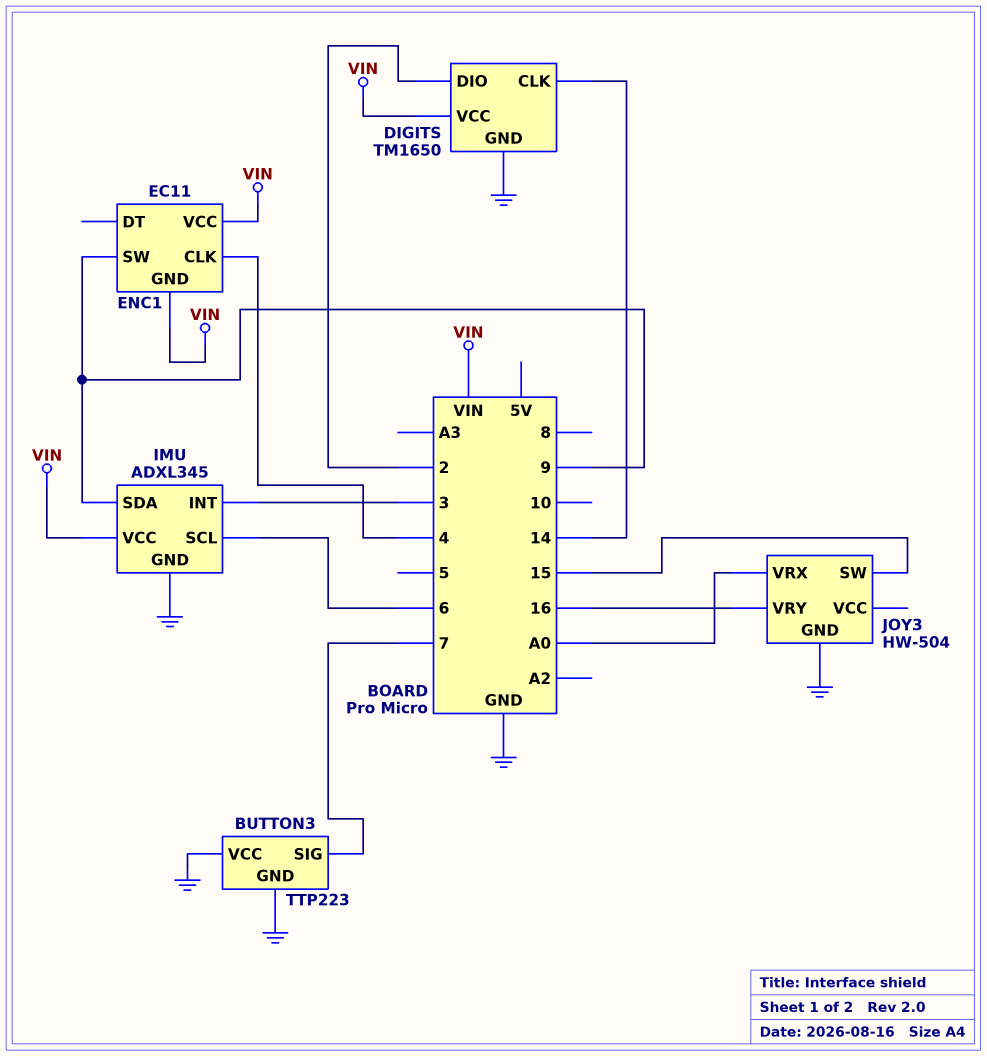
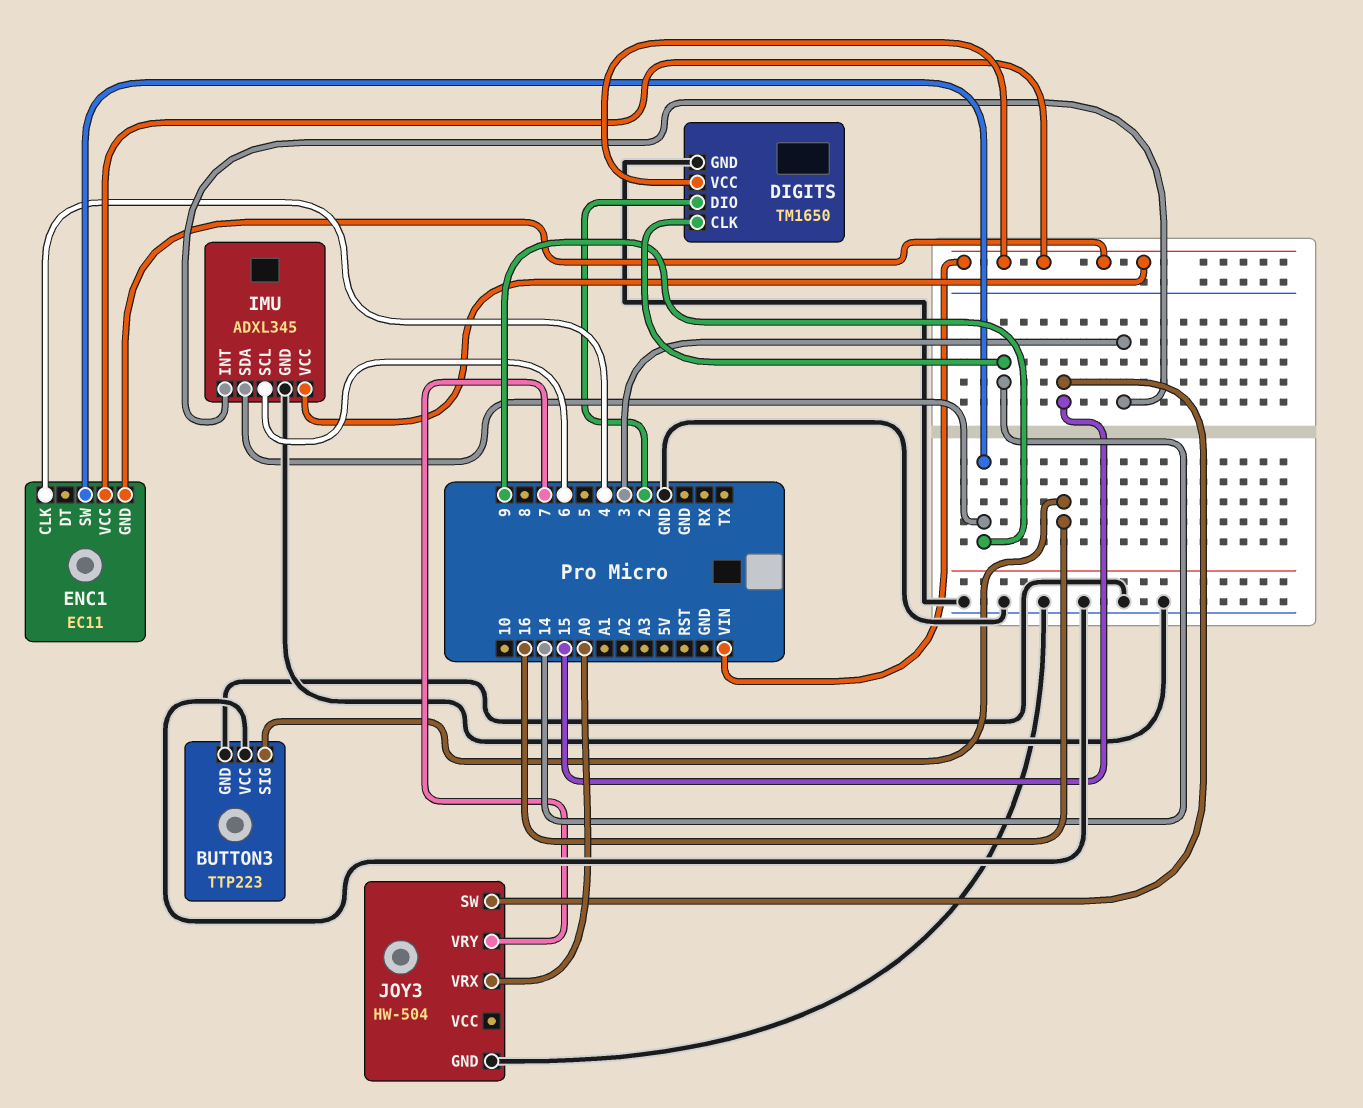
BUTTON3 pin SIG: 7 -> 16
JOY3 pin VRY: 16 -> 7

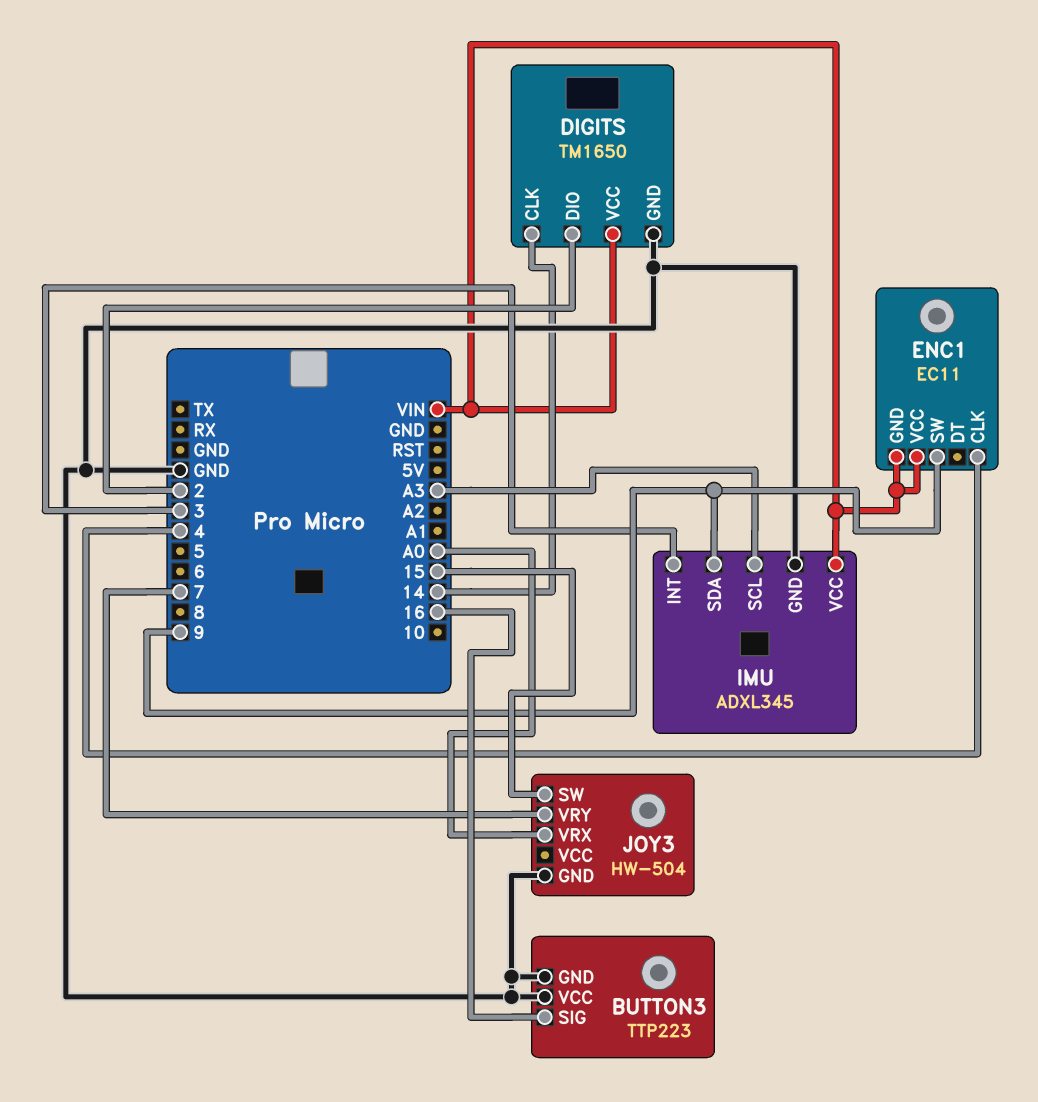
IMU pin SCL: 6 -> A3

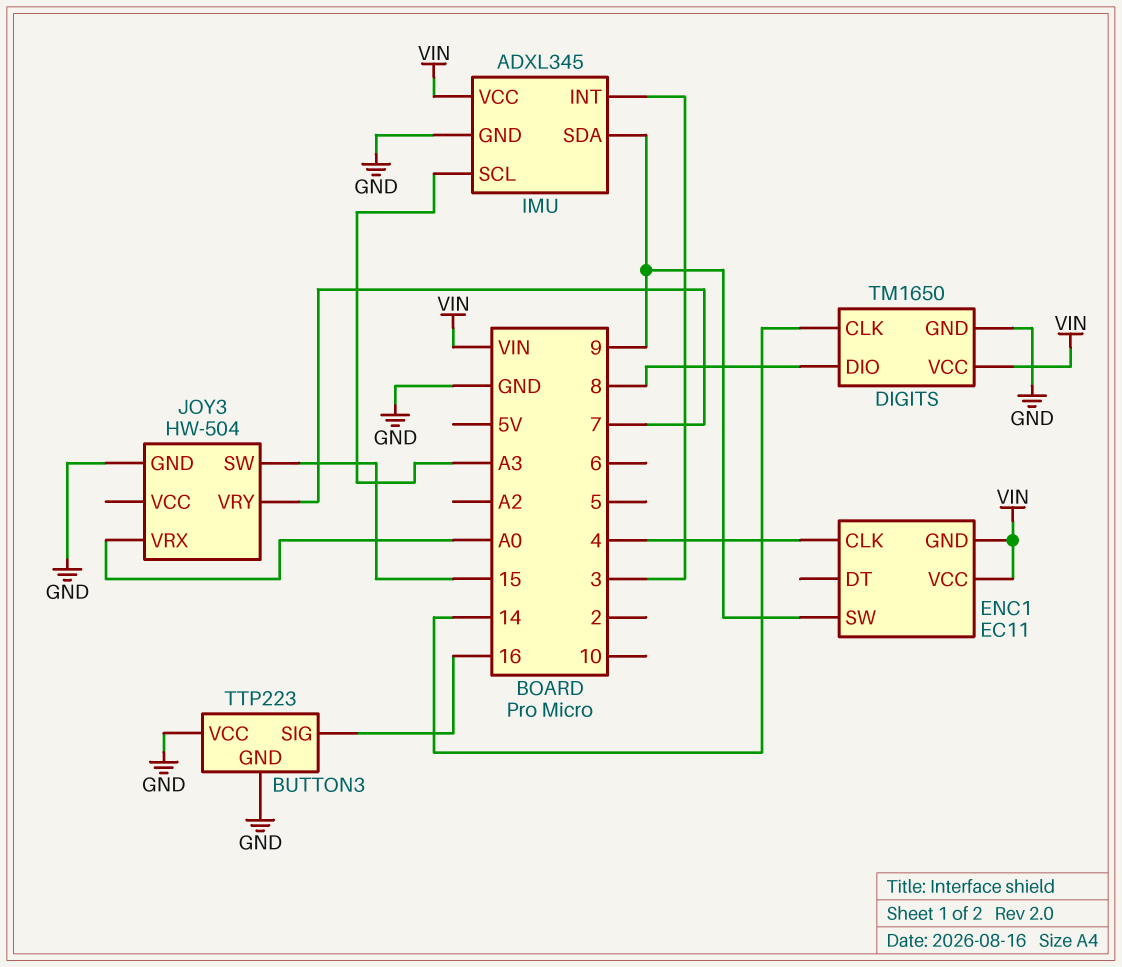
DIGITS pin DIO: 2 -> 8

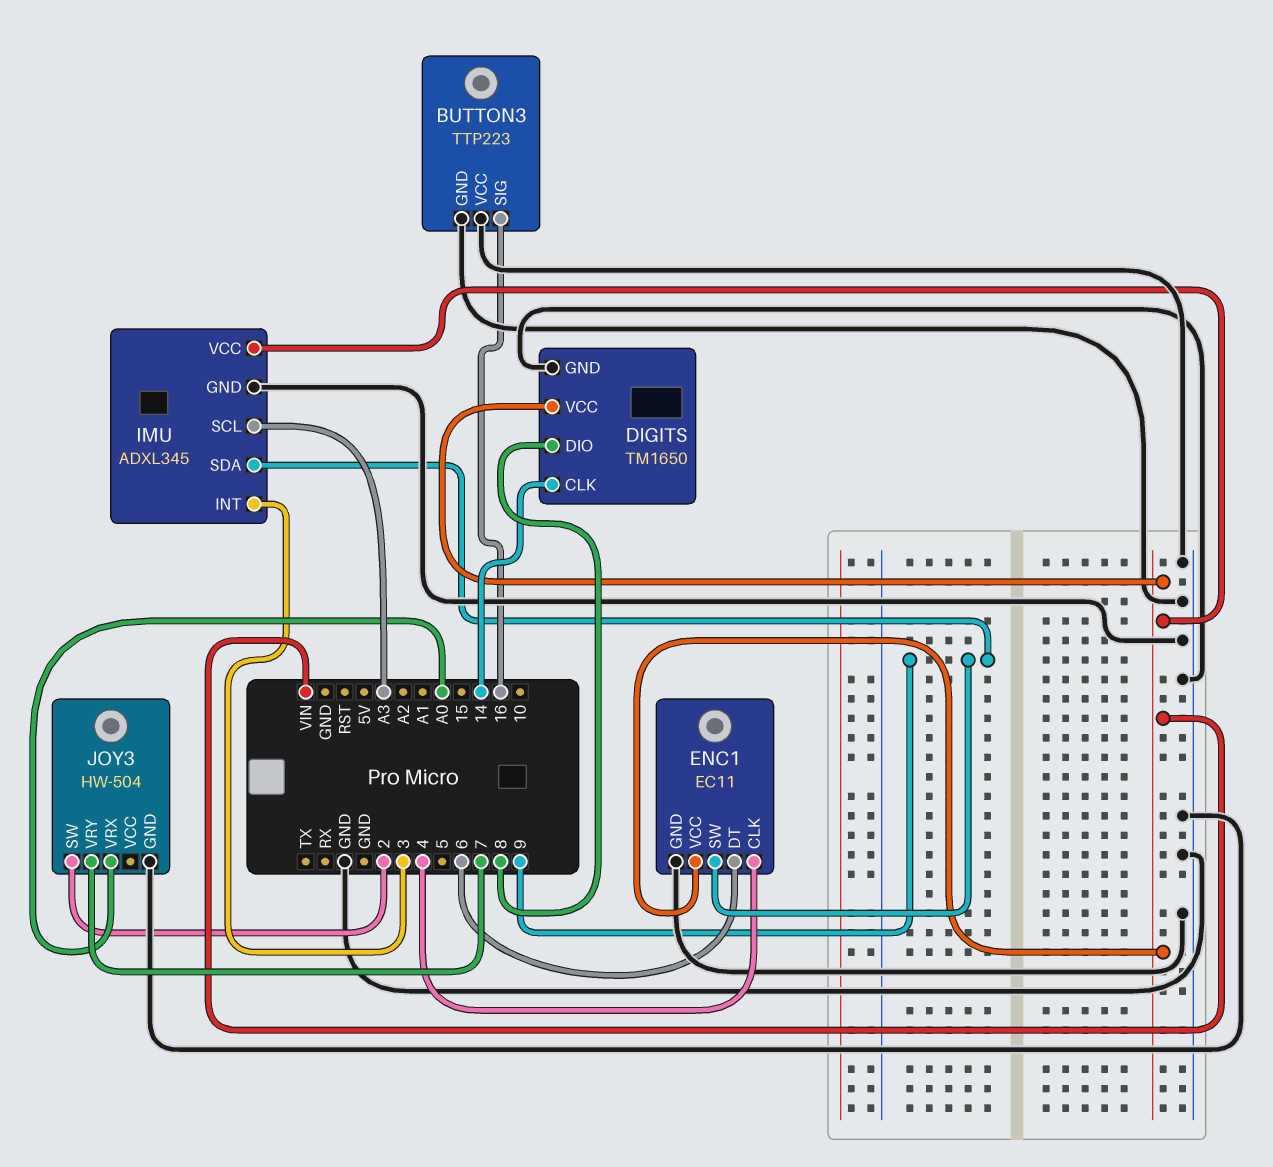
ENC1 pin DT: none -> 6
ENC1 pin GND: VIN -> GND
JOY3 pin SW: 15 -> 2

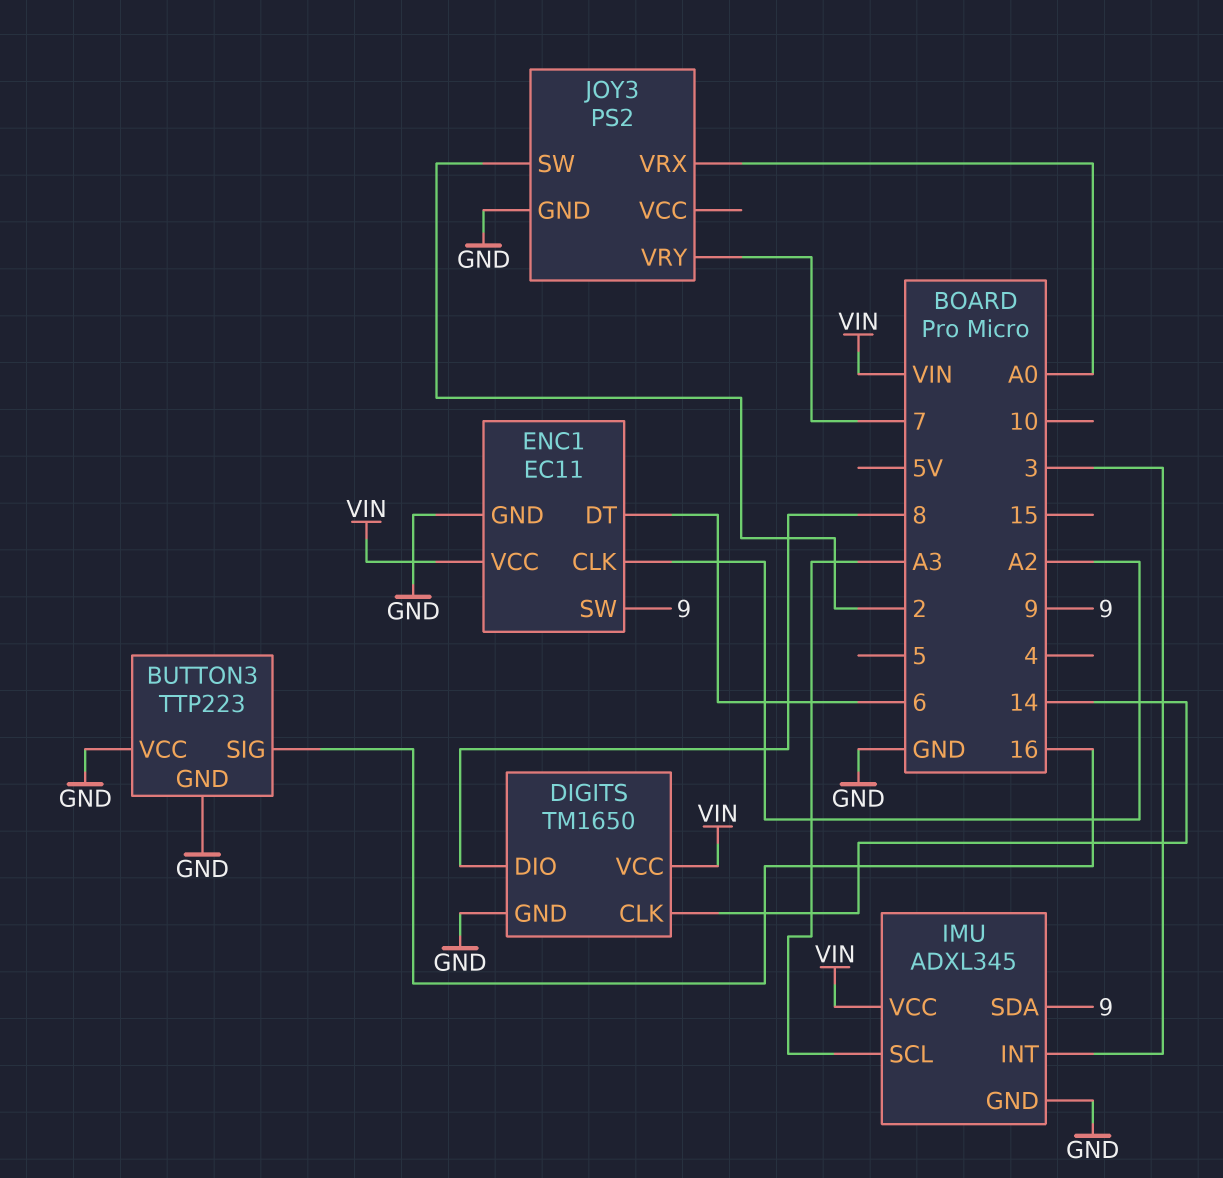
ENC1 pin CLK: 4 -> A2
JOY3: HW-504 -> PS2

